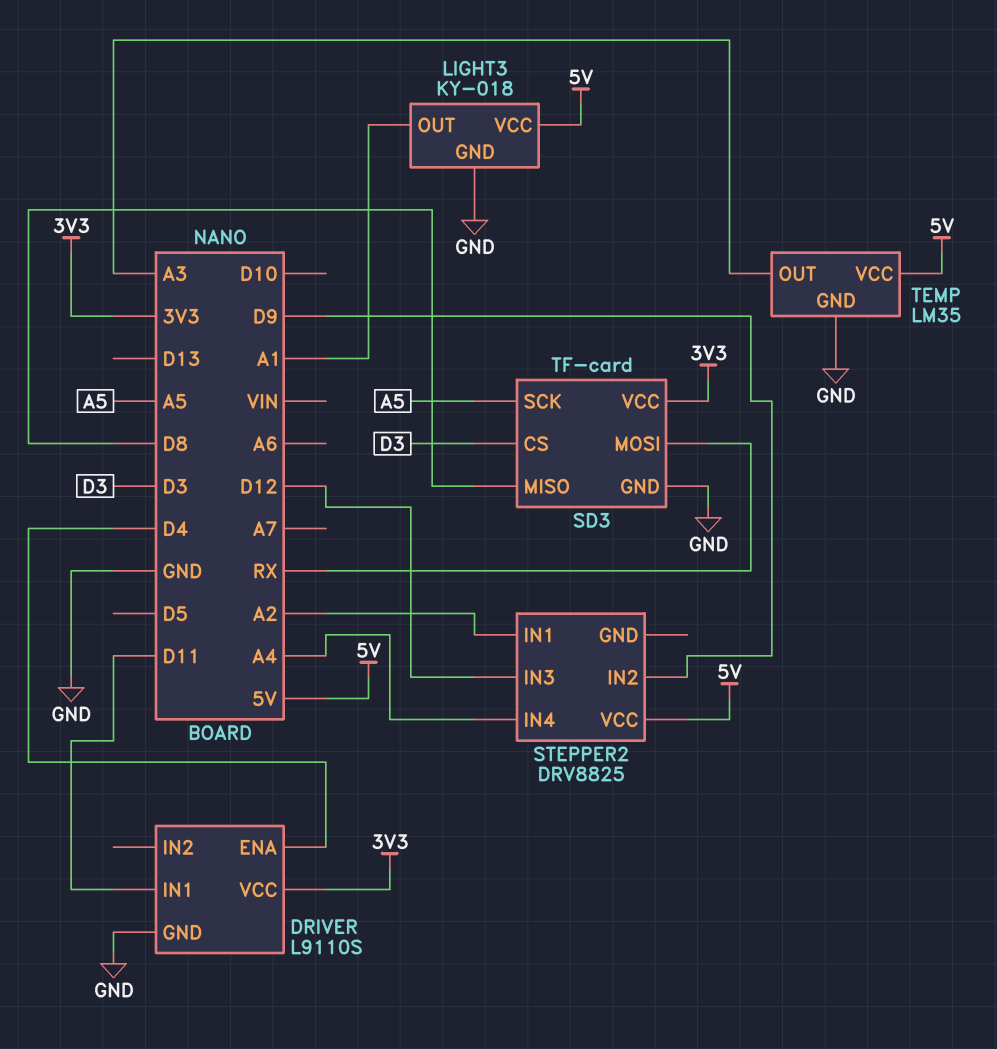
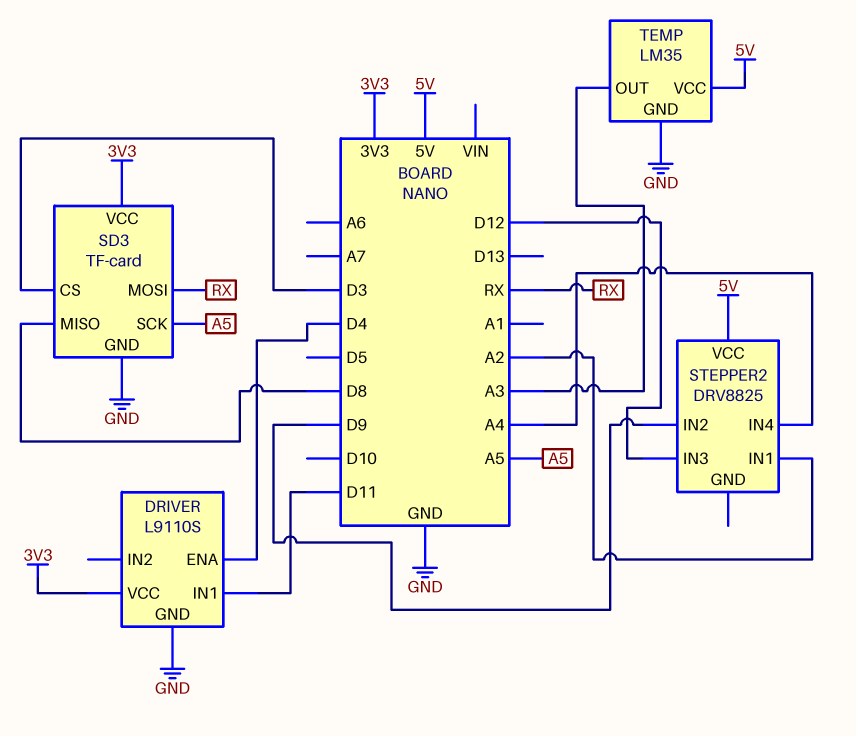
LIGHT3: KY-018 -> none
LIGHT3 pin GND: GND -> none
LIGHT3 pin OUT: A1 -> none
LIGHT3 pin VCC: 5V -> none

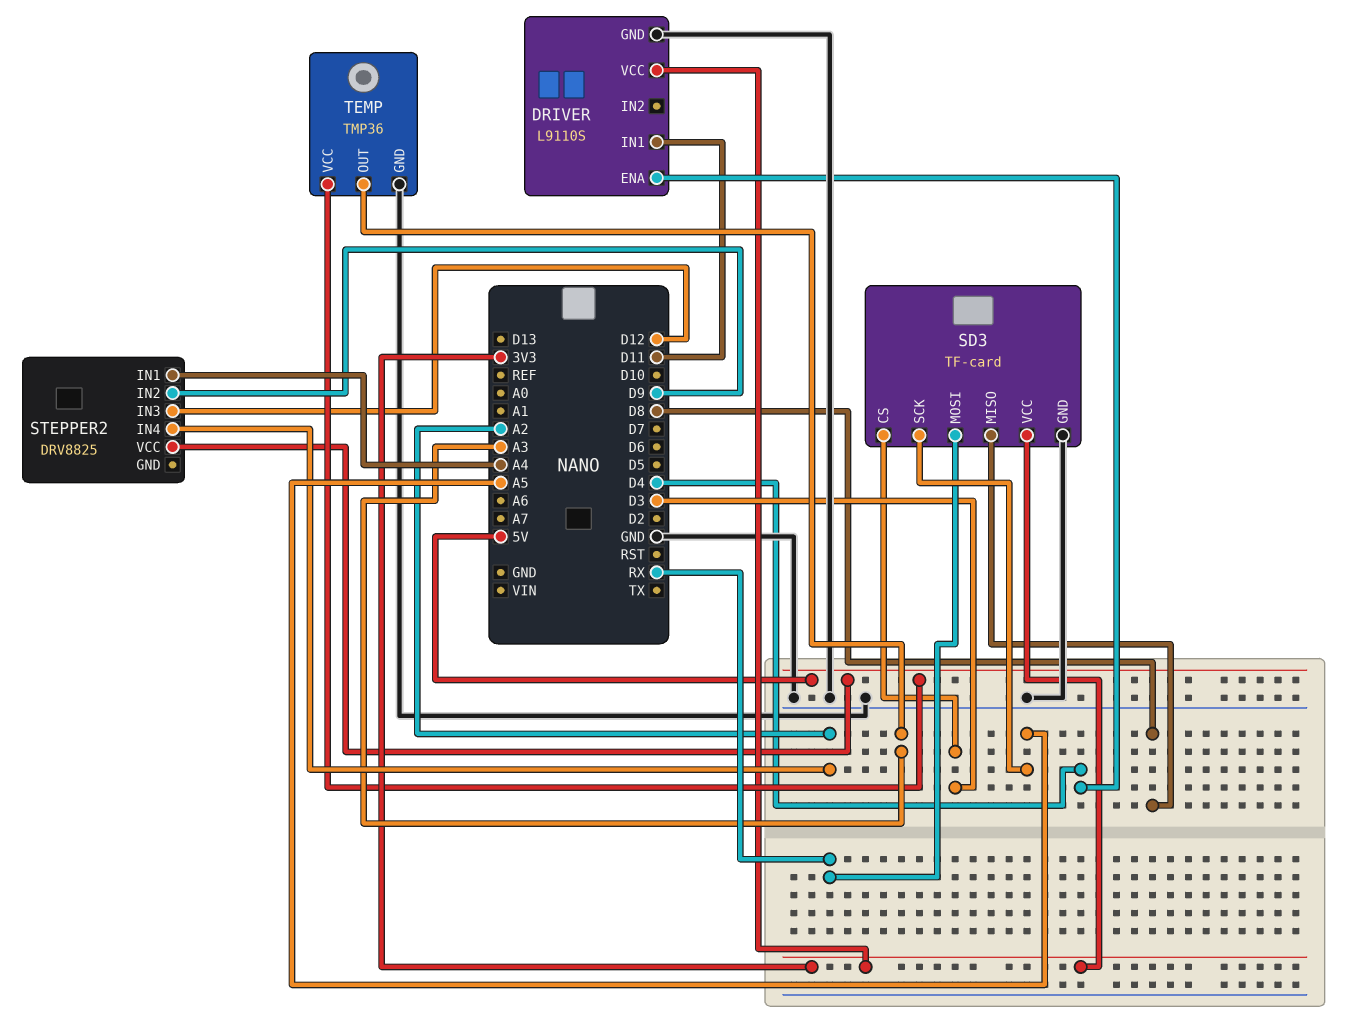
STEPPER2 pin IN1: A2 -> A4
STEPPER2 pin IN4: A4 -> A2
TEMP: LM35 -> TMP36

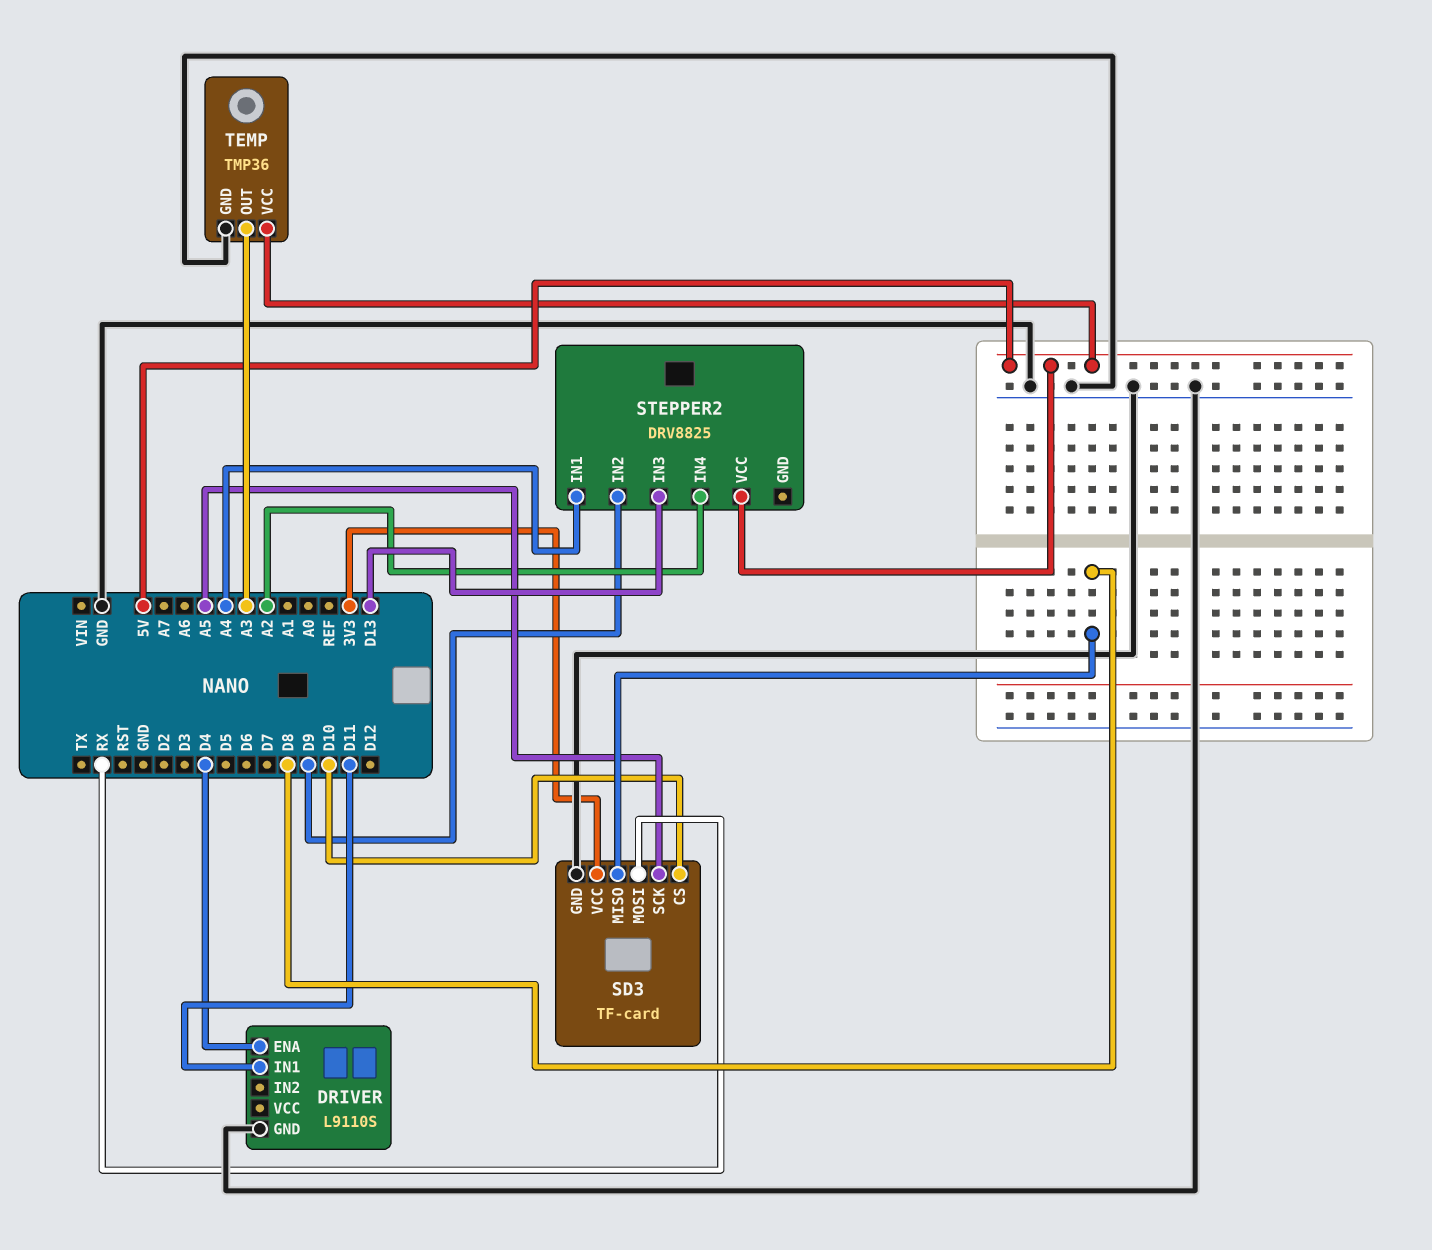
DRIVER pin VCC: 3V3 -> none
SD3 pin CS: D3 -> D10
STEPPER2 pin IN3: D12 -> D13

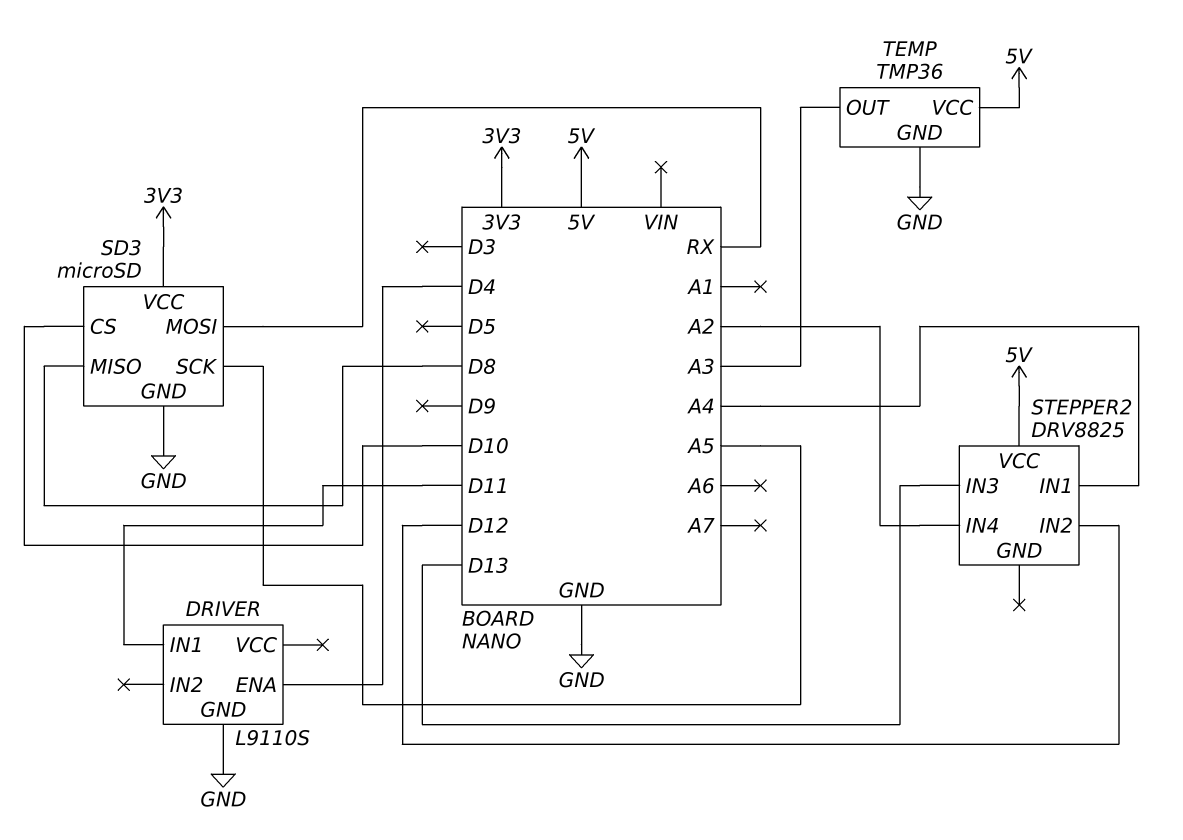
SD3: TF-card -> microSD
STEPPER2 pin IN2: D9 -> D12

